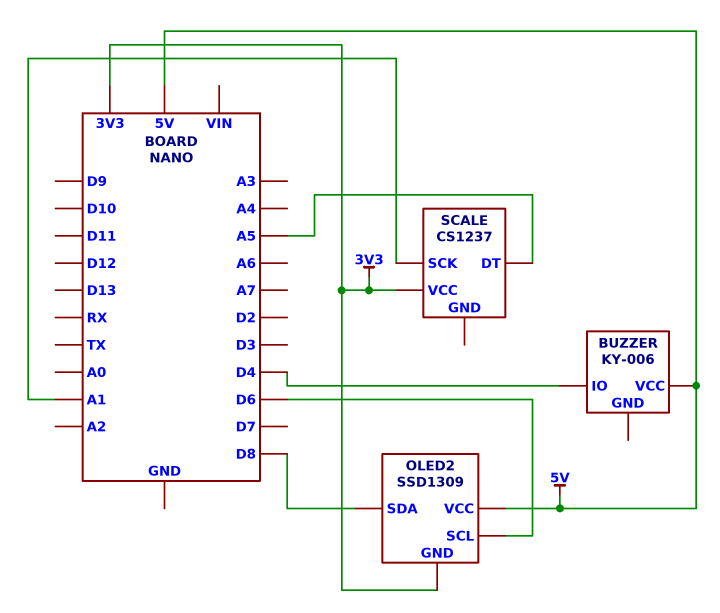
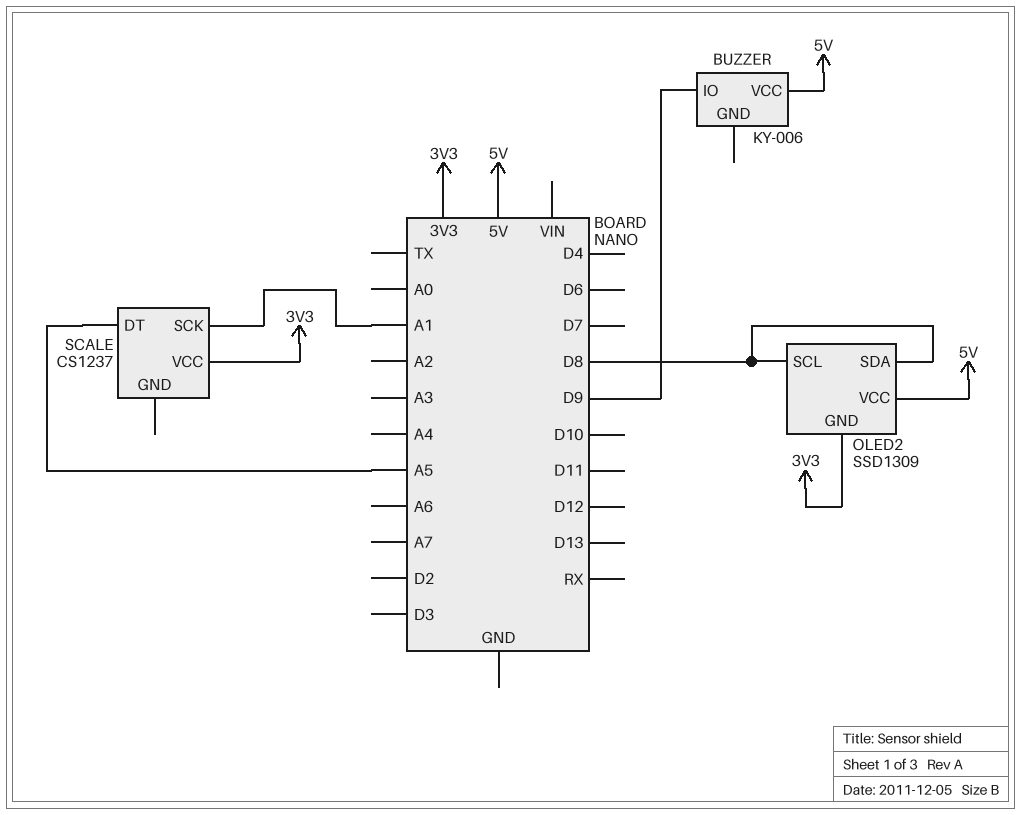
BUZZER pin IO: D4 -> D9
OLED2 pin SCL: D6 -> D8

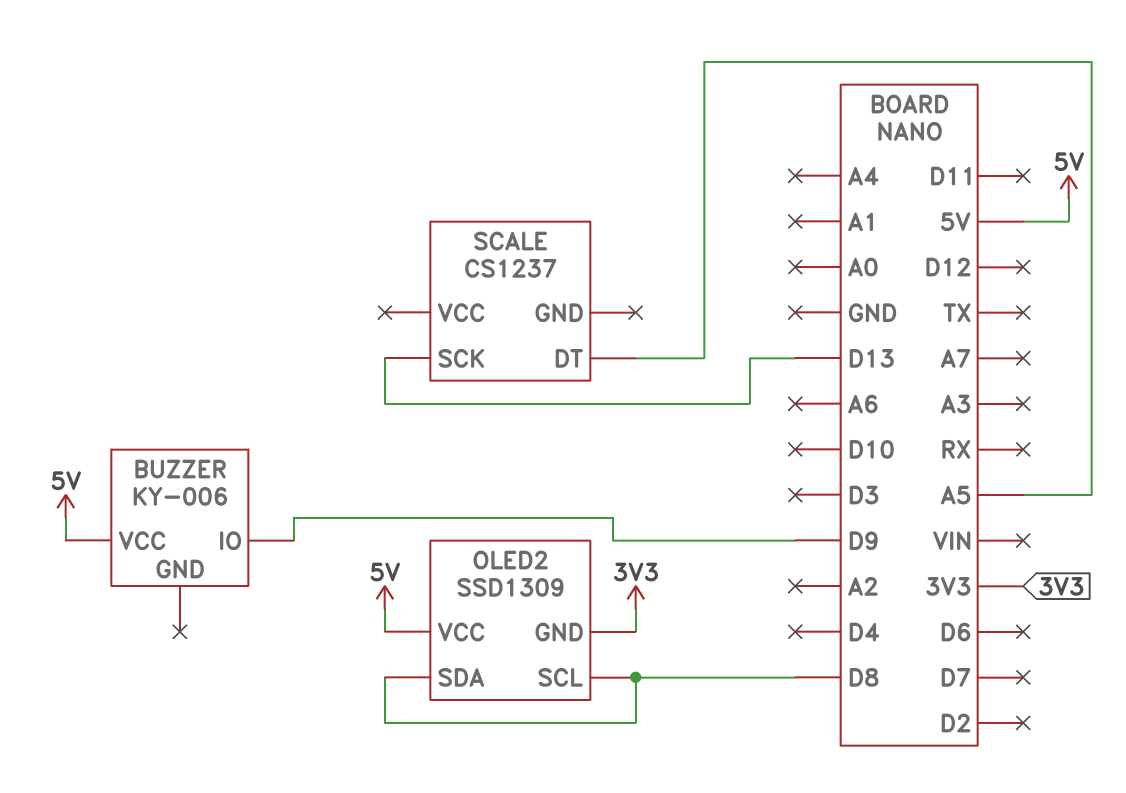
SCALE pin SCK: A1 -> D13
SCALE pin VCC: 3V3 -> none

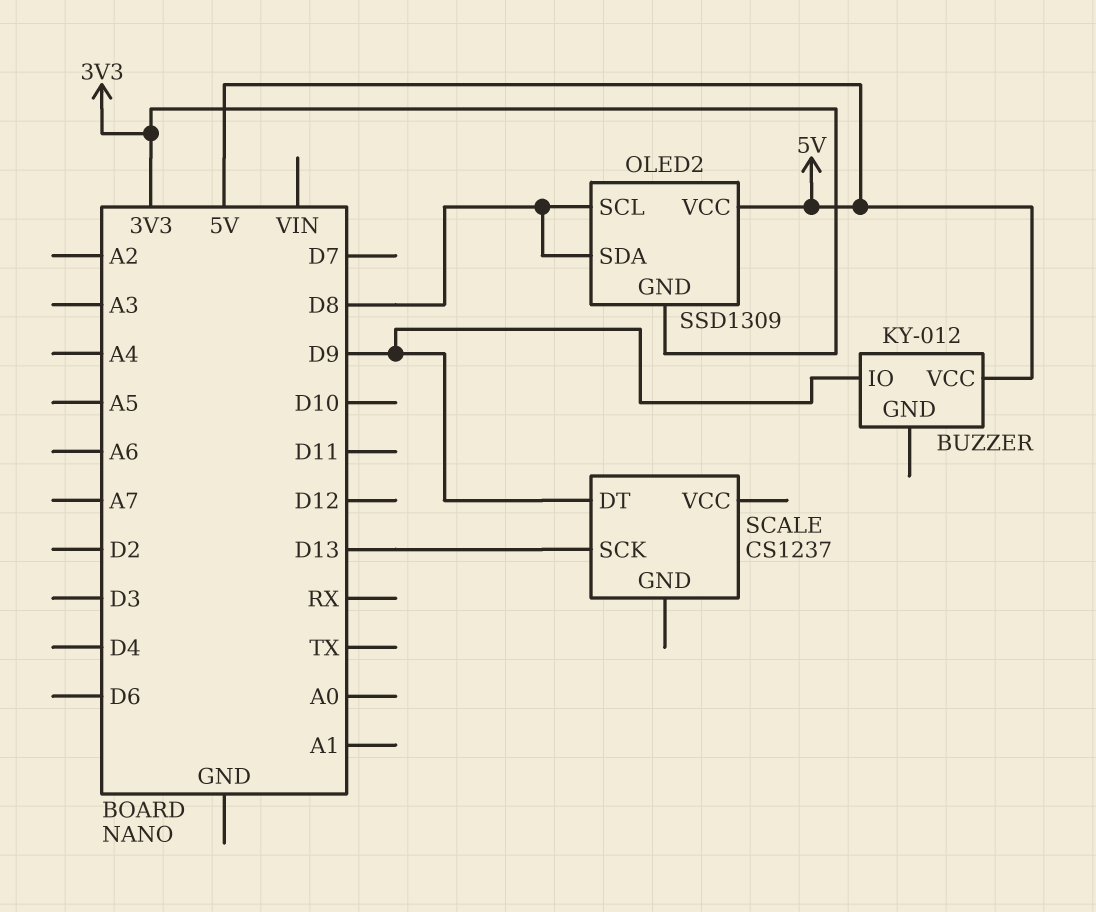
BUZZER: KY-006 -> KY-012
SCALE pin DT: A5 -> D9

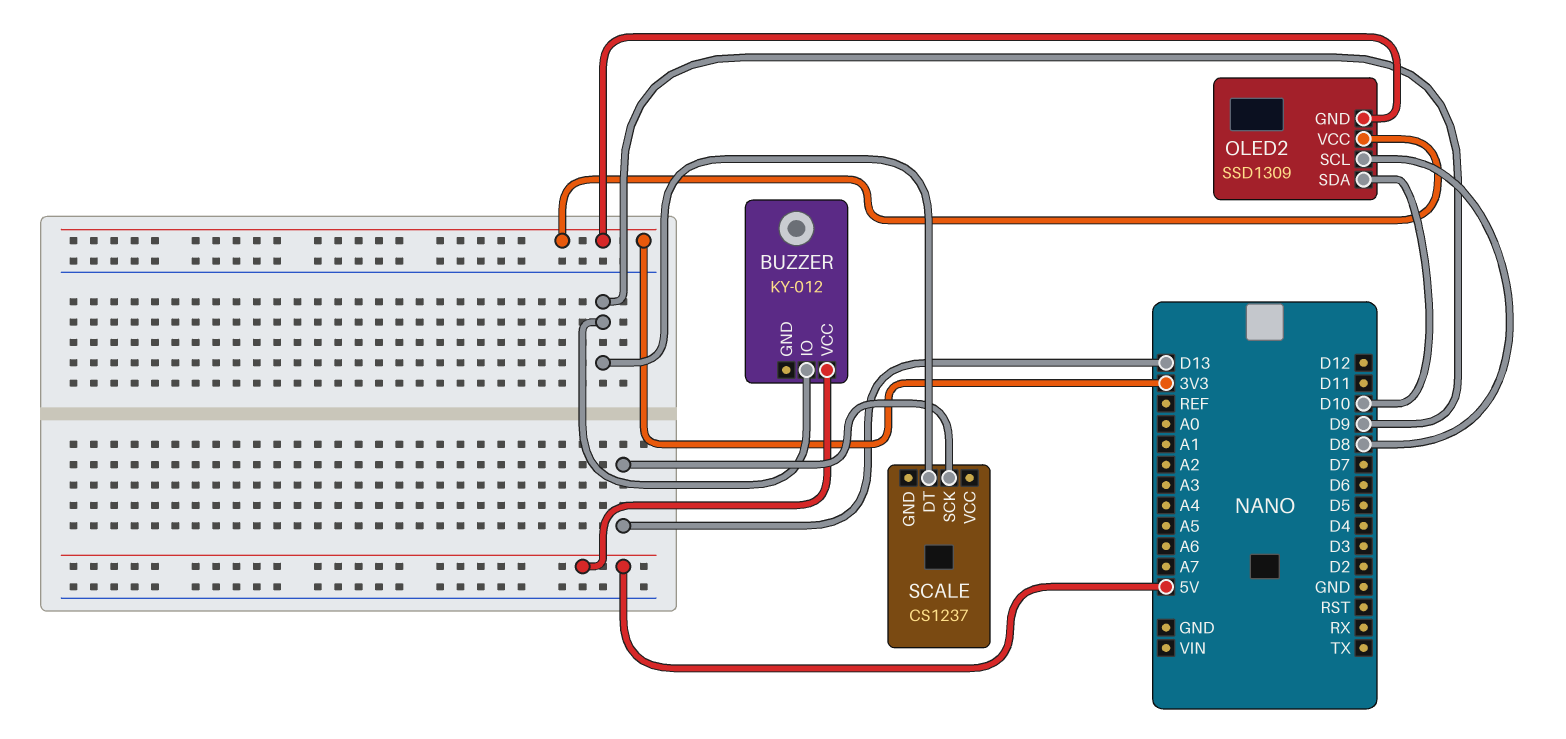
OLED2 pin SDA: D8 -> D10
OLED2 pin VCC: 5V -> 3V3

